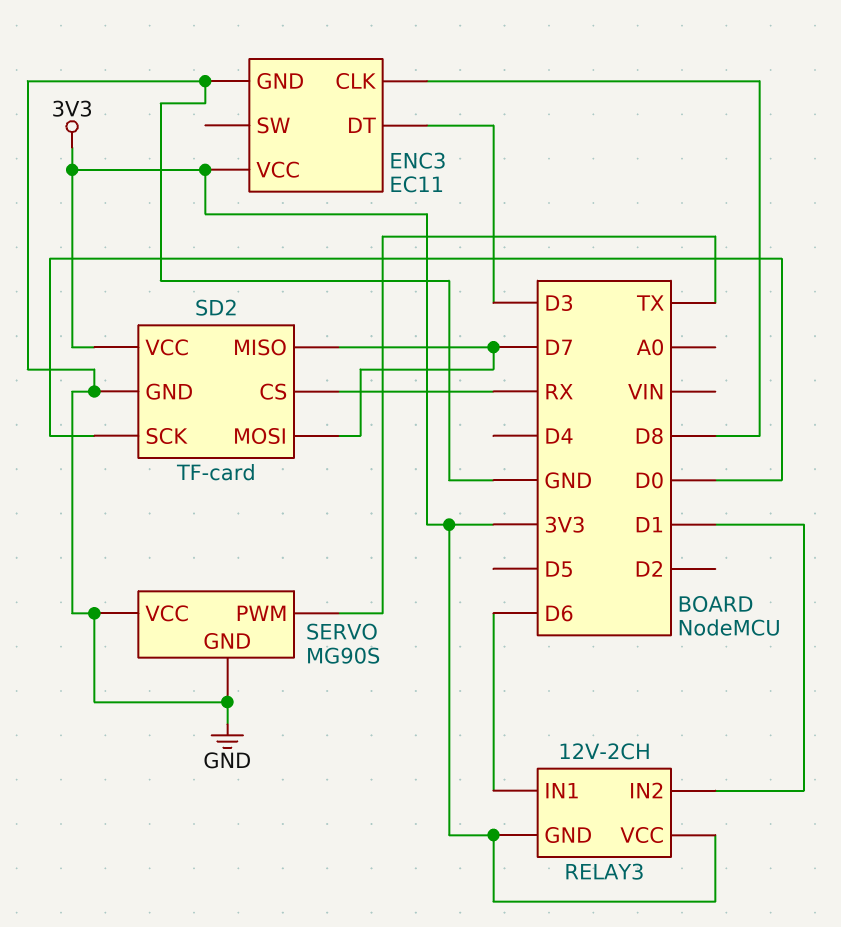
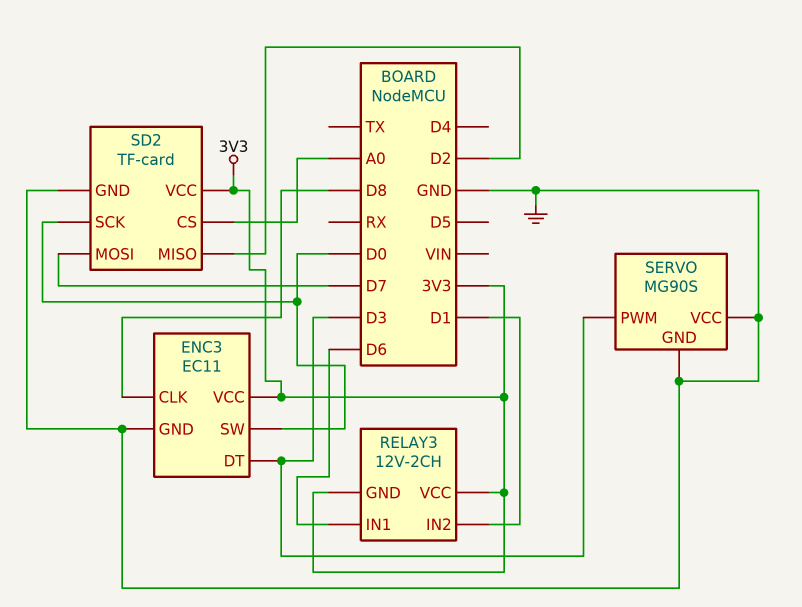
ENC3 pin SW: none -> D0
SD2 pin CS: RX -> A0
SD2 pin MISO: D7 -> D2
SERVO pin PWM: TX -> D3

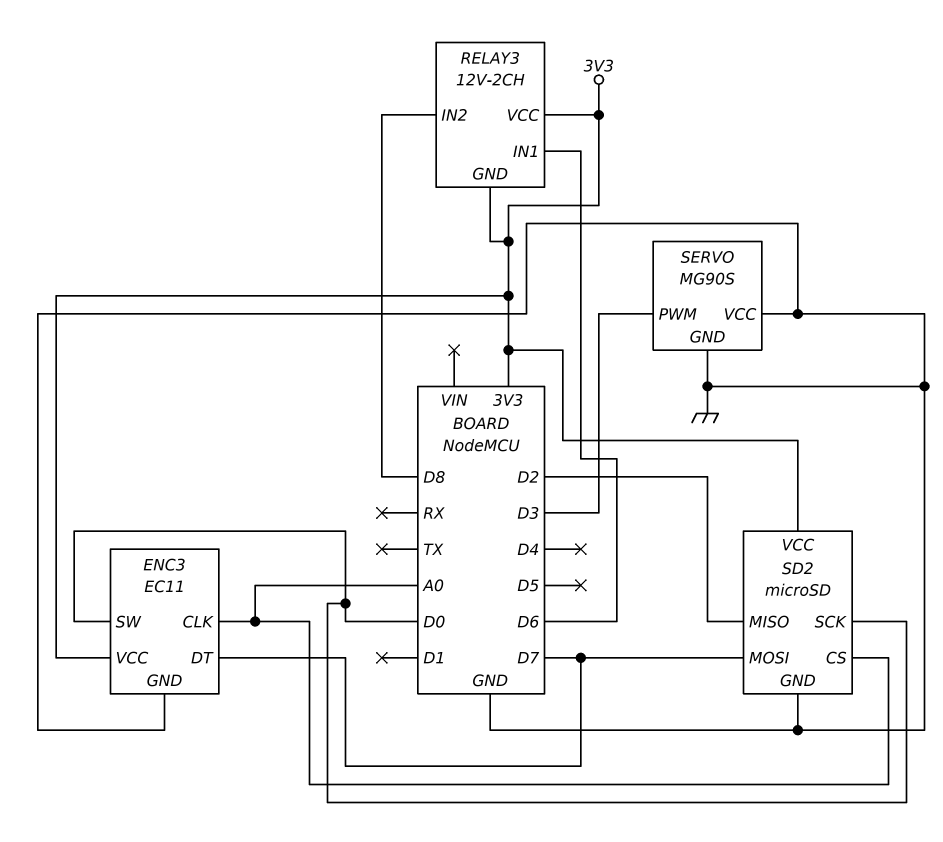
ENC3 pin CLK: D8 -> A0
ENC3 pin DT: D3 -> D7
RELAY3 pin IN2: D1 -> D8
SD2: TF-card -> microSD

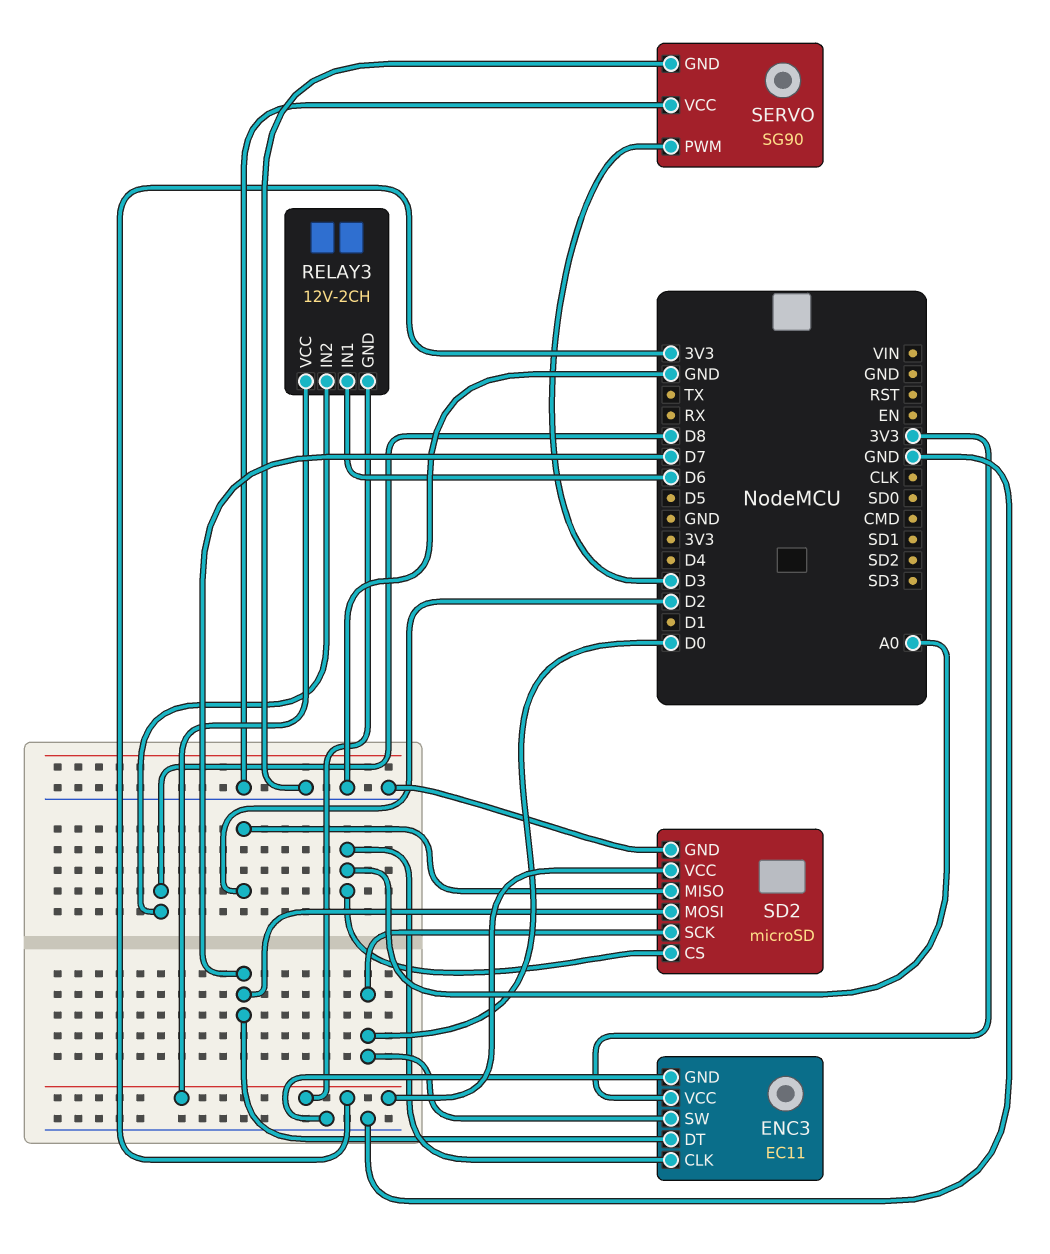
SERVO: MG90S -> SG90

